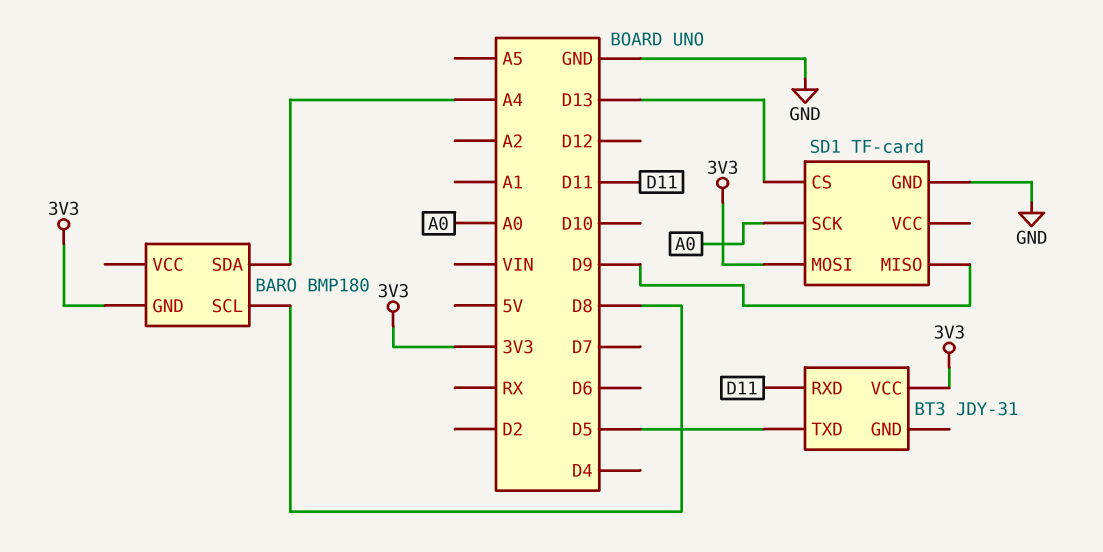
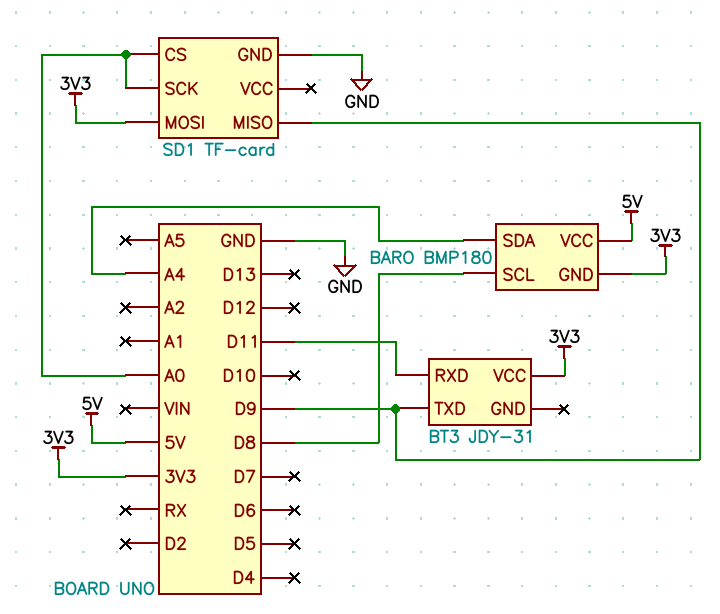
BARO pin VCC: none -> 5V
BT3 pin TXD: D5 -> D9
SD1 pin CS: D13 -> A0

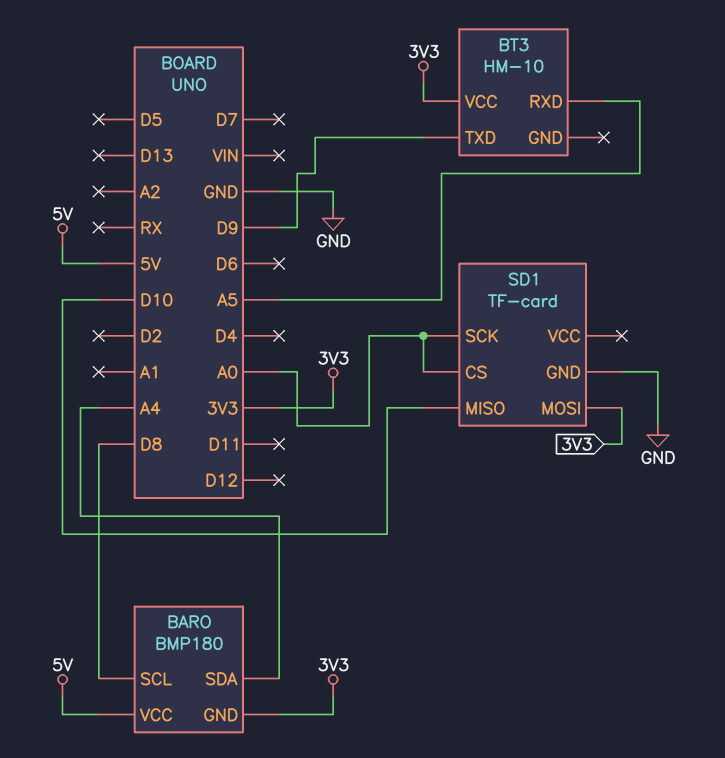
BT3: JDY-31 -> HM-10
BT3 pin RXD: D11 -> A5
SD1 pin MISO: D9 -> D10

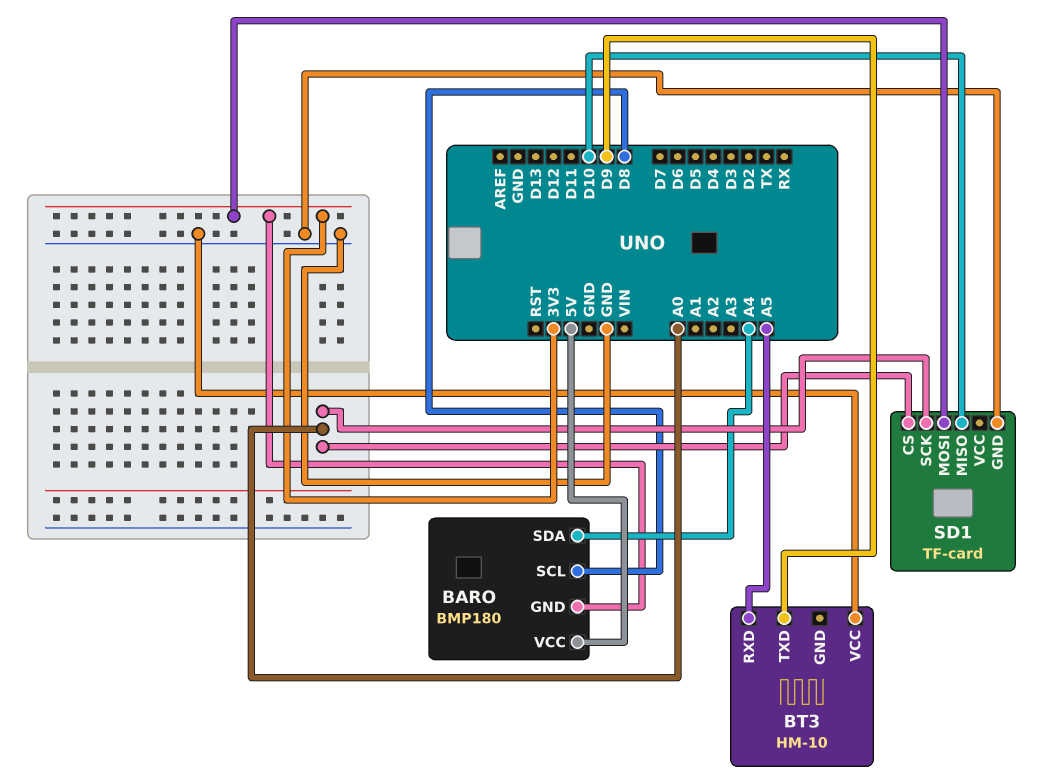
BT3 pin VCC: 3V3 -> GND

